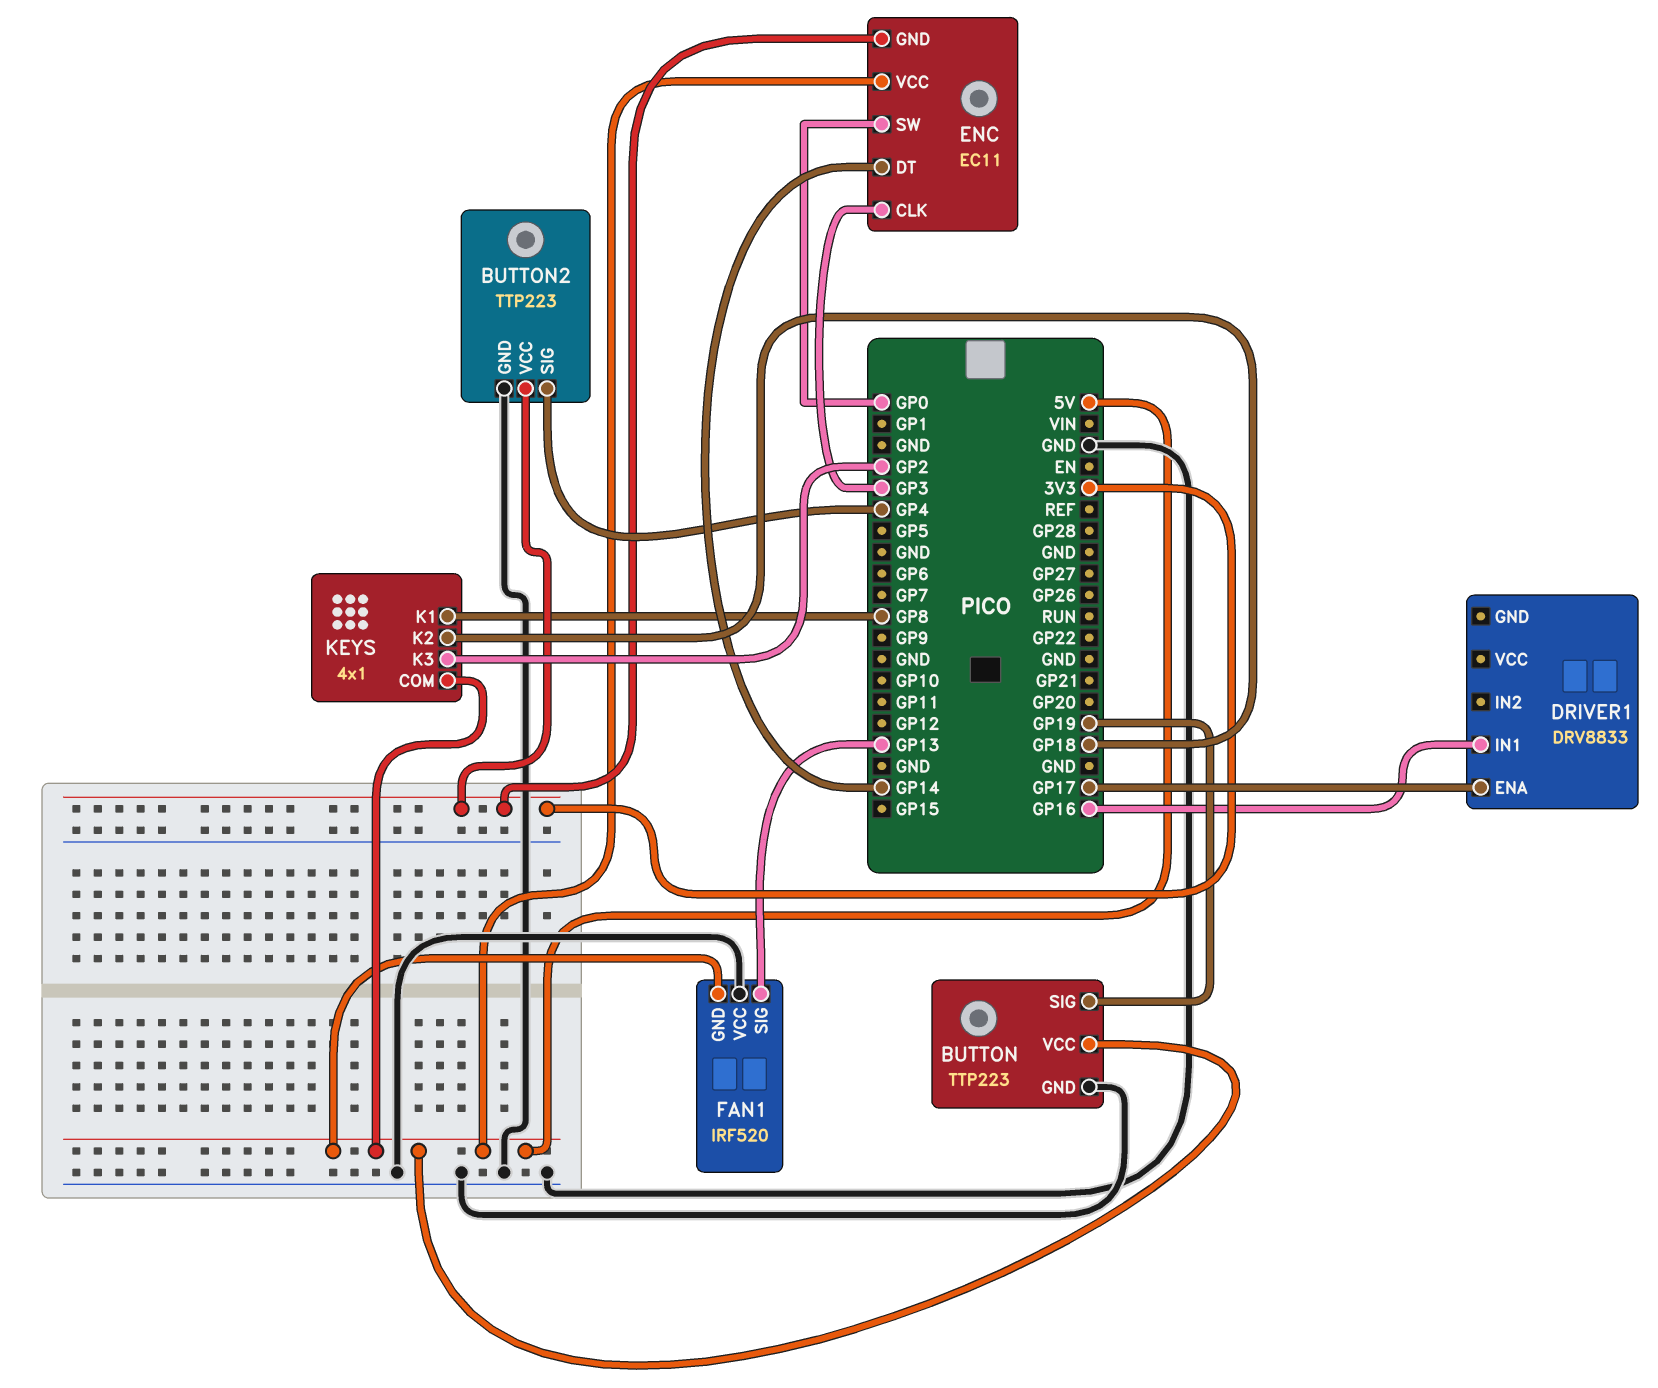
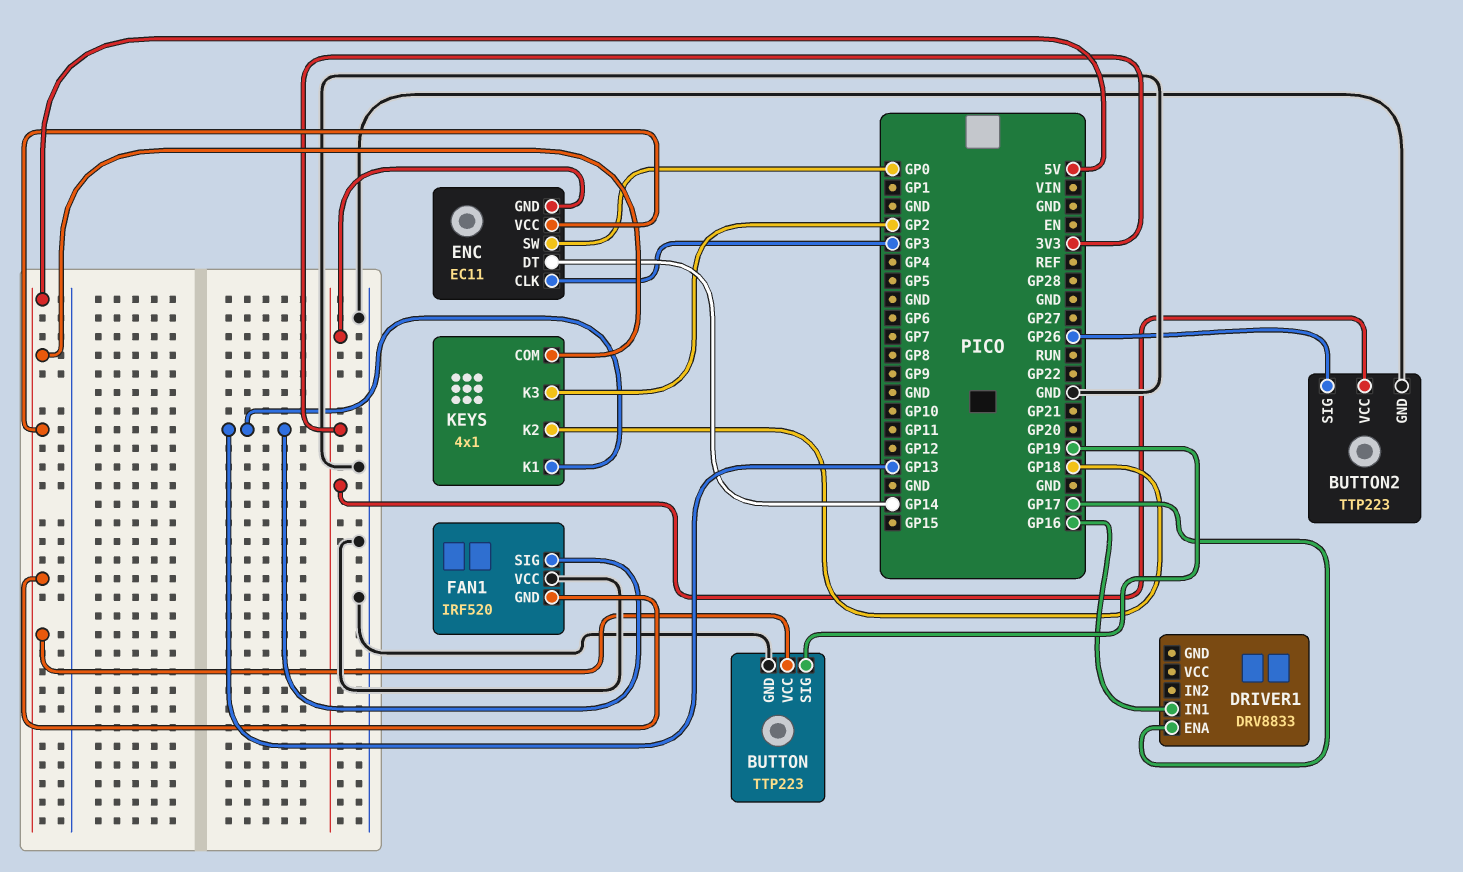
BUTTON2 pin SIG: GP4 -> GP26
KEYS pin K1: GP8 -> GP13

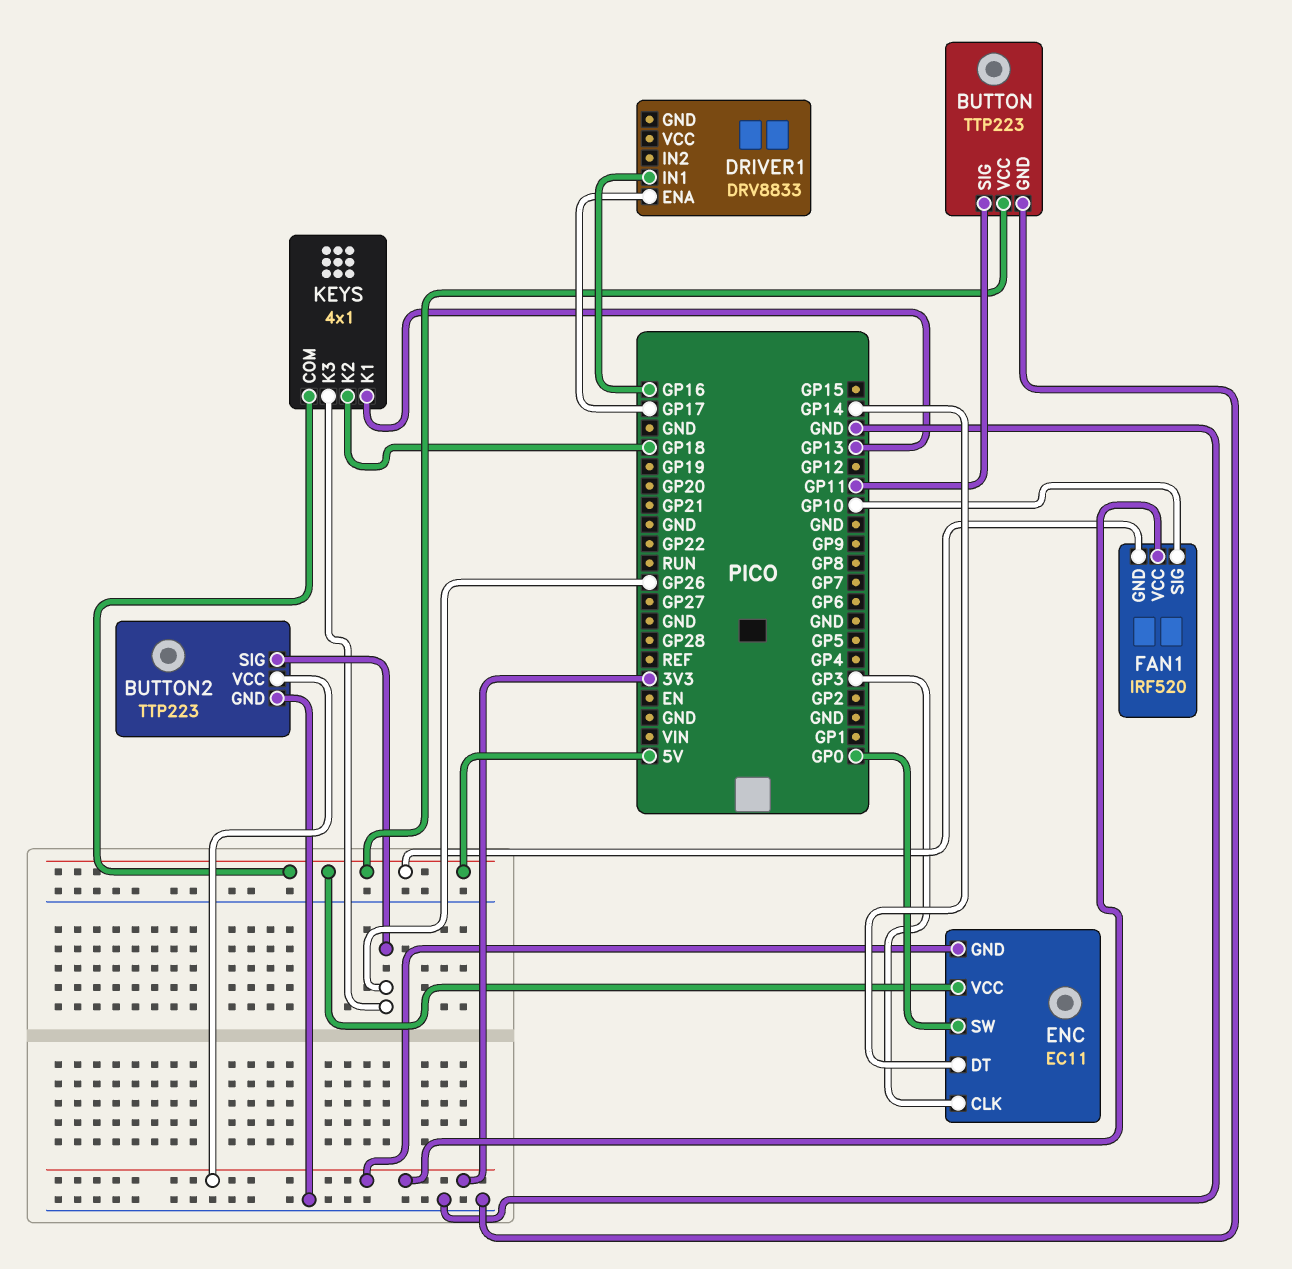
BUTTON pin SIG: GP19 -> GP11
FAN1 pin SIG: GP13 -> GP10
FAN1 pin VCC: GND -> 3V3
KEYS pin K3: GP2 -> GP26

